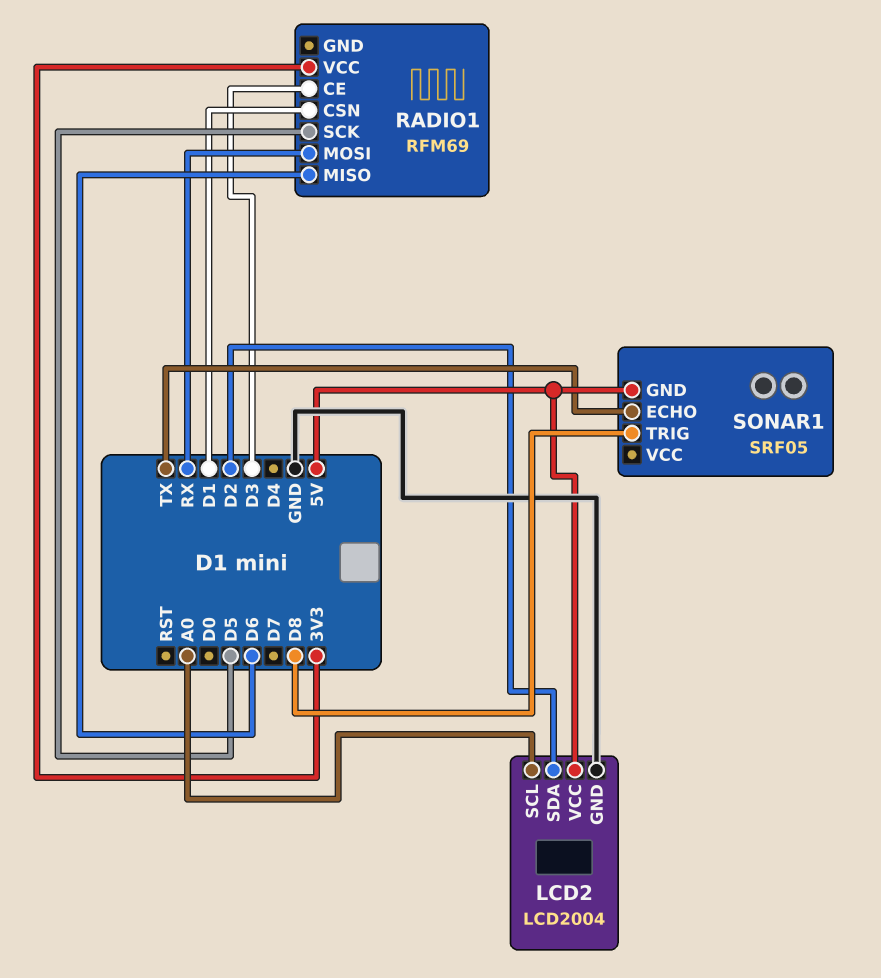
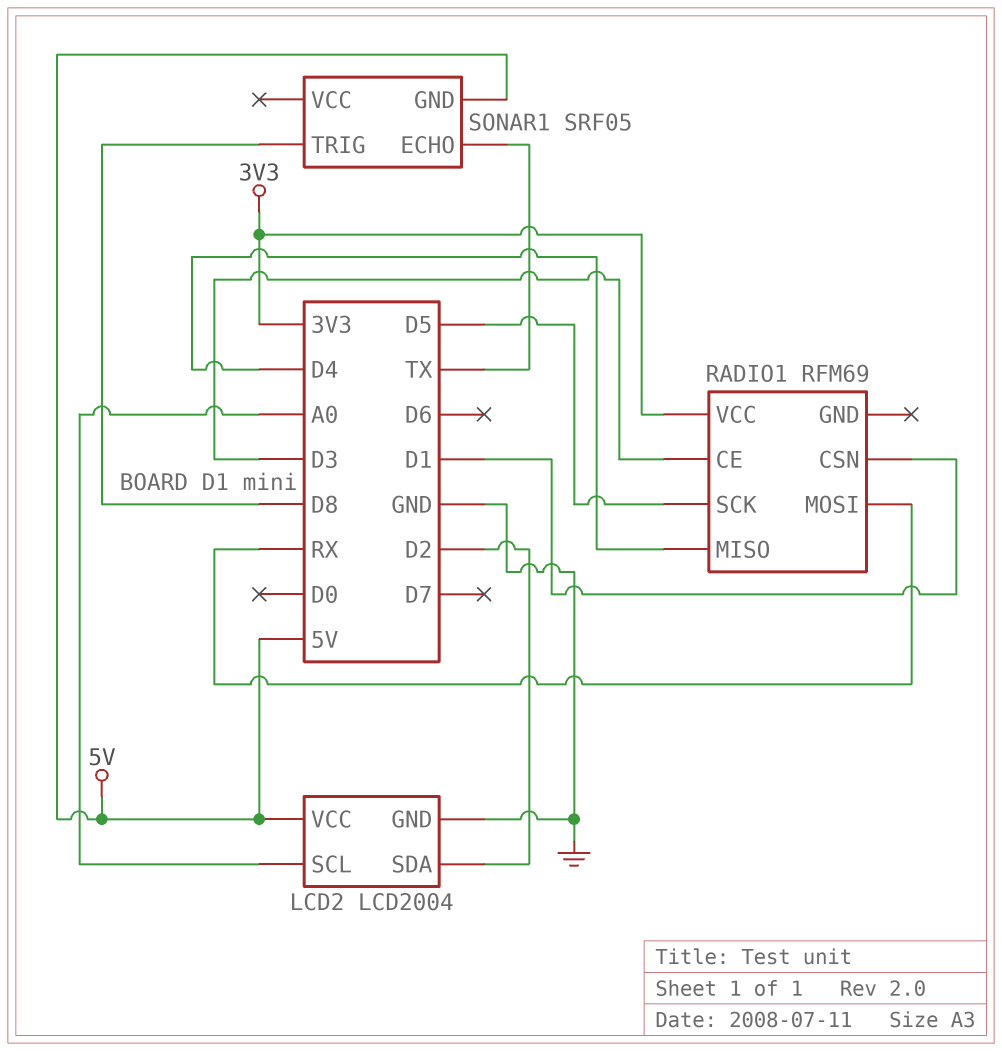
RADIO1 pin MISO: D6 -> D4

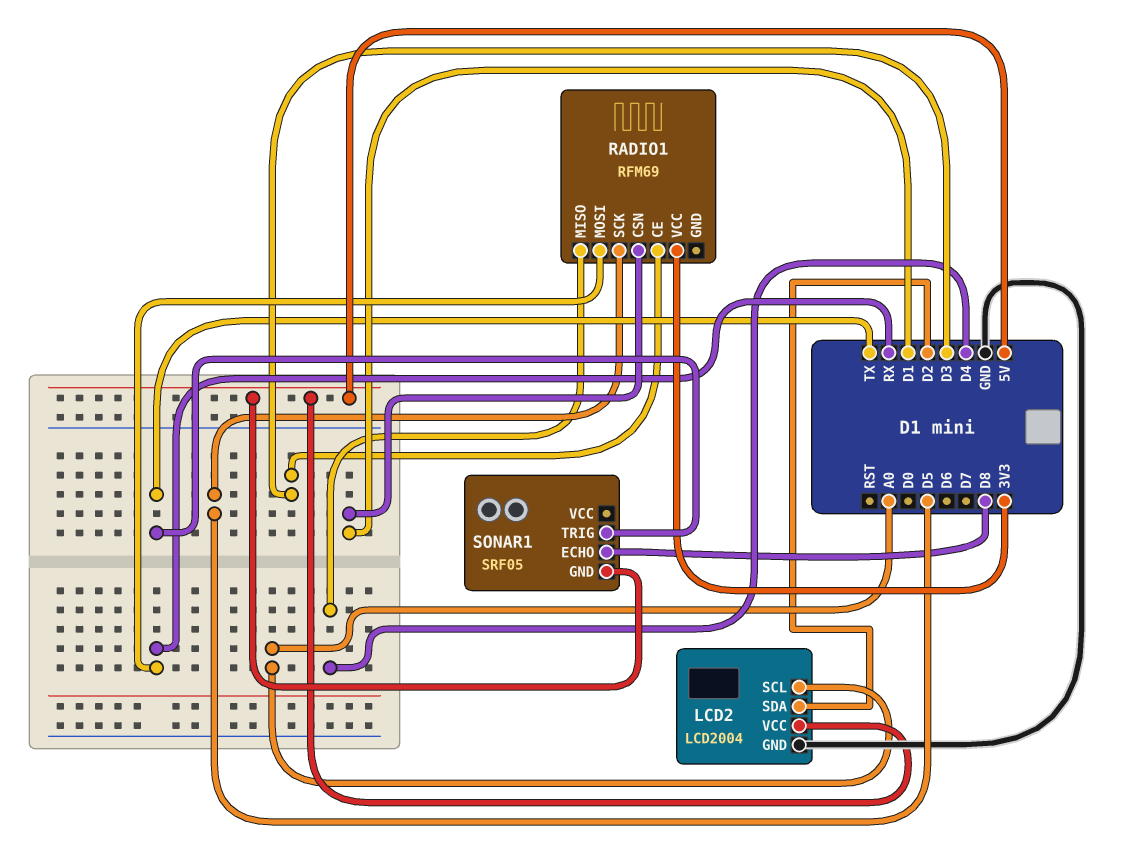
SONAR1 pin ECHO: TX -> D8
SONAR1 pin TRIG: D8 -> TX

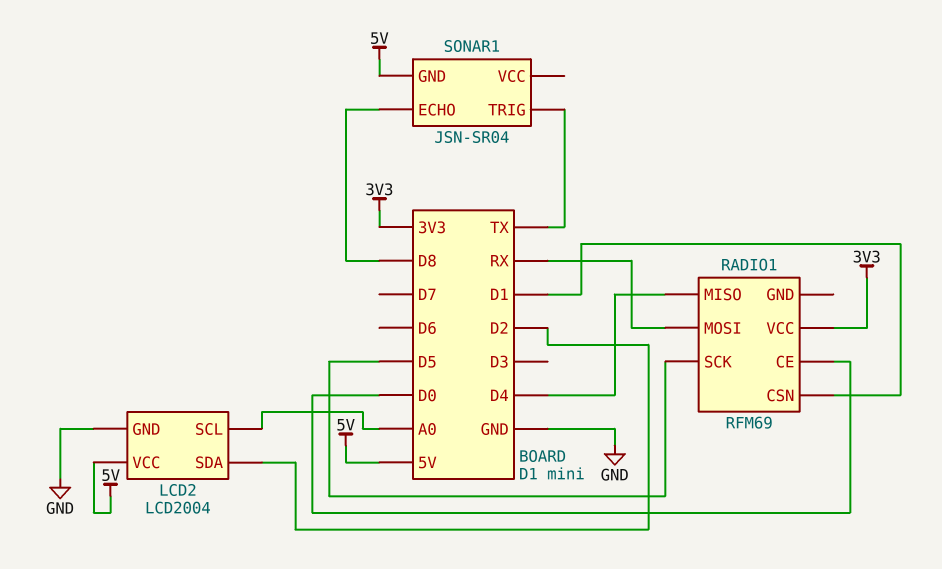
RADIO1 pin CE: D3 -> D0
SONAR1: SRF05 -> JSN-SR04

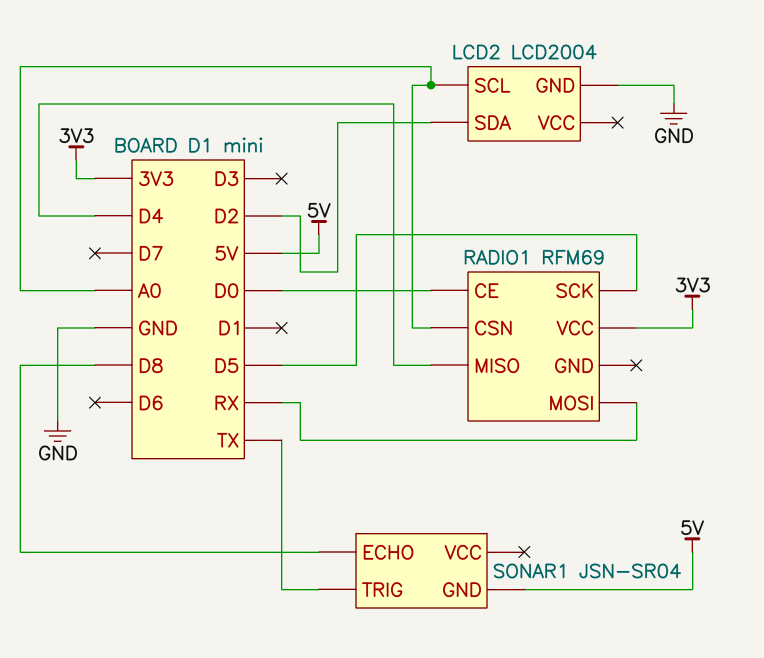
LCD2 pin VCC: 5V -> none
RADIO1 pin CSN: D1 -> A0

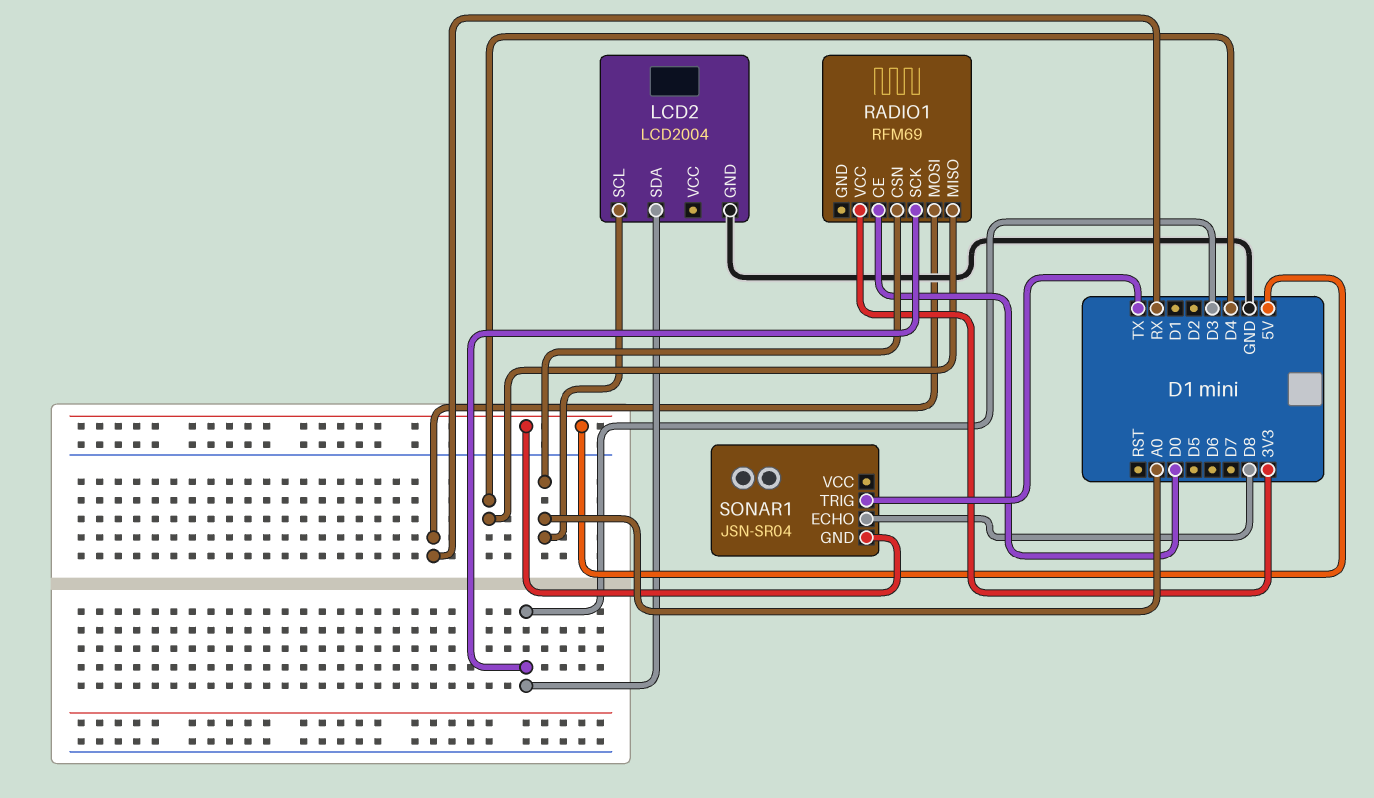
LCD2 pin SDA: D2 -> D3
RADIO1 pin SCK: D5 -> D3

